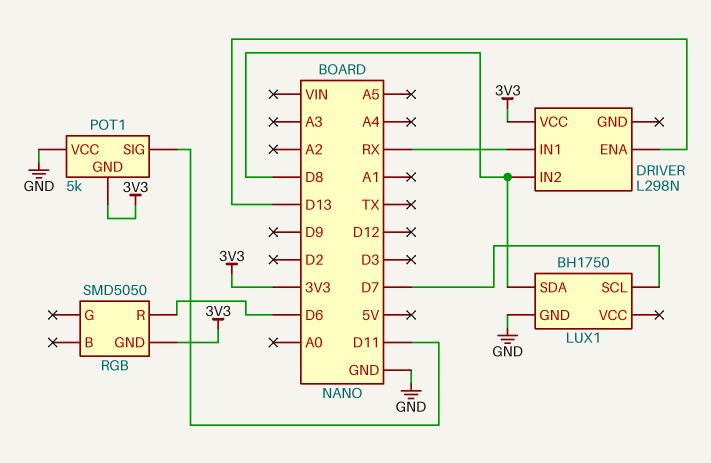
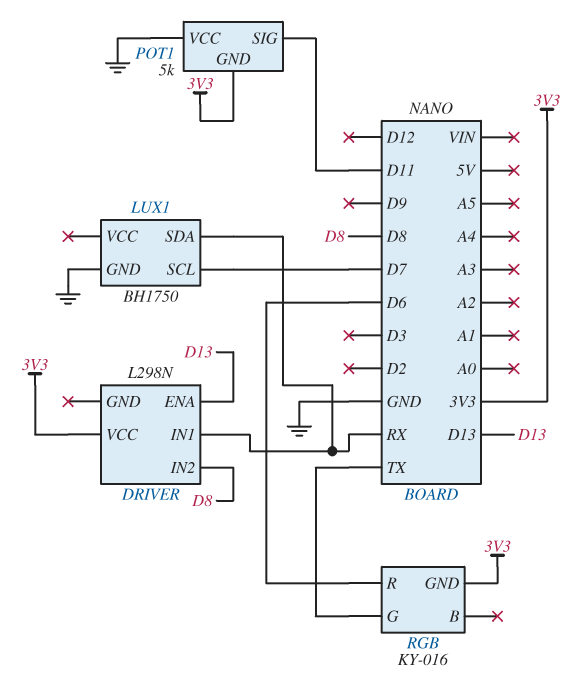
LUX1 pin SDA: D8 -> RX
RGB: SMD5050 -> KY-016
RGB pin G: none -> TX

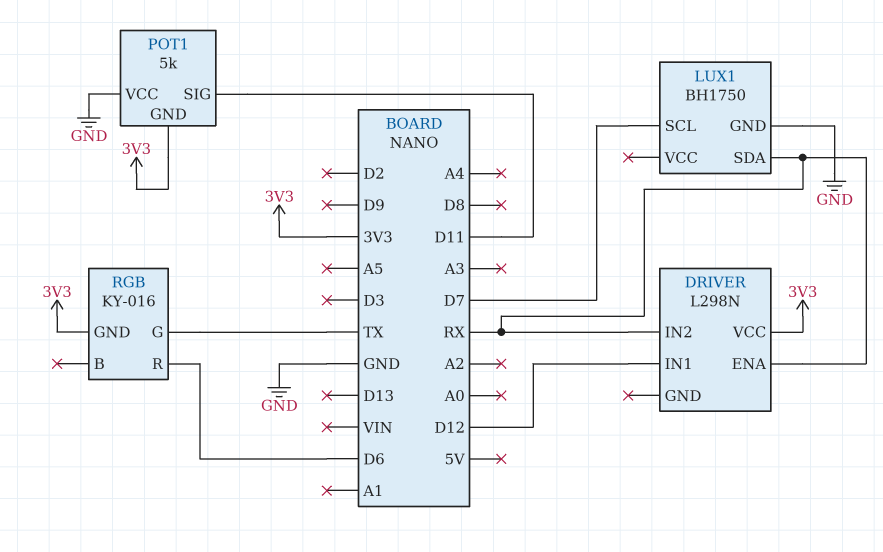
DRIVER pin ENA: D13 -> RX
DRIVER pin IN1: RX -> D12
DRIVER pin IN2: D8 -> RX

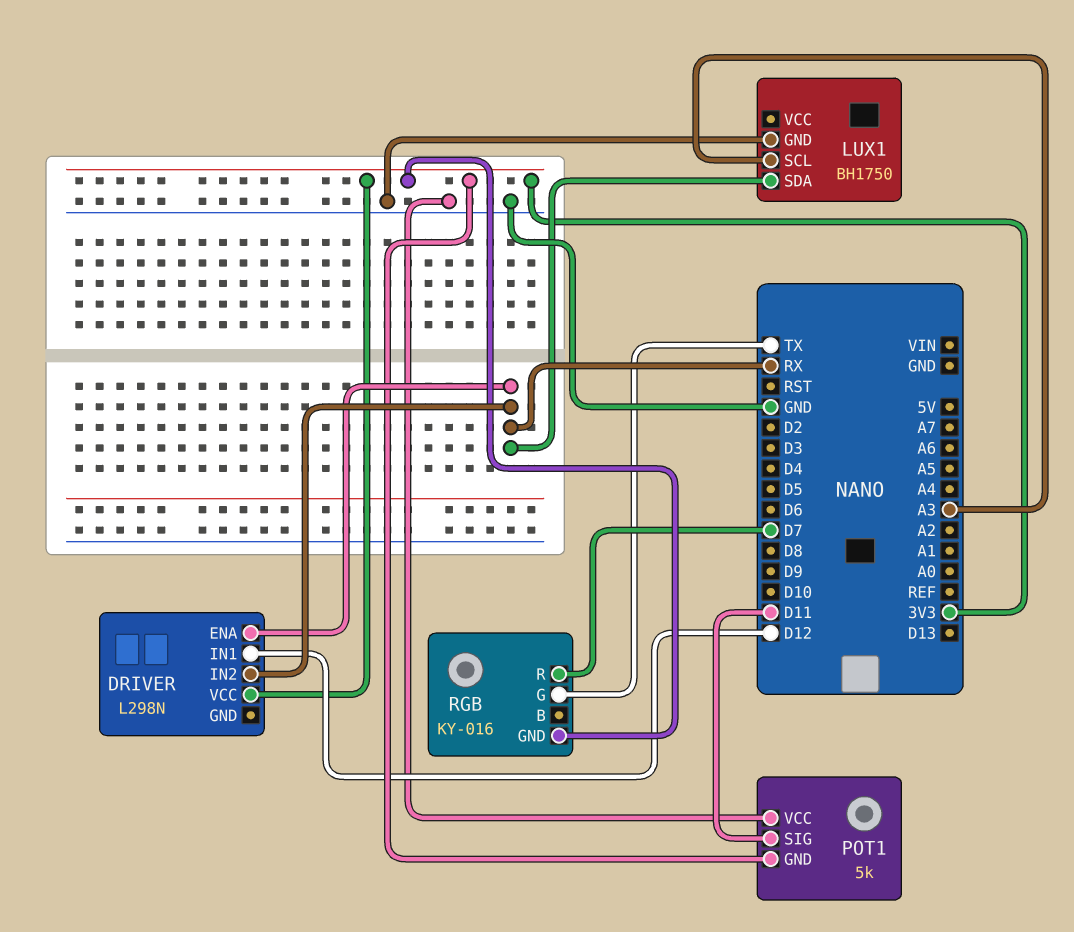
LUX1 pin SCL: D7 -> A3
RGB pin R: D6 -> D7

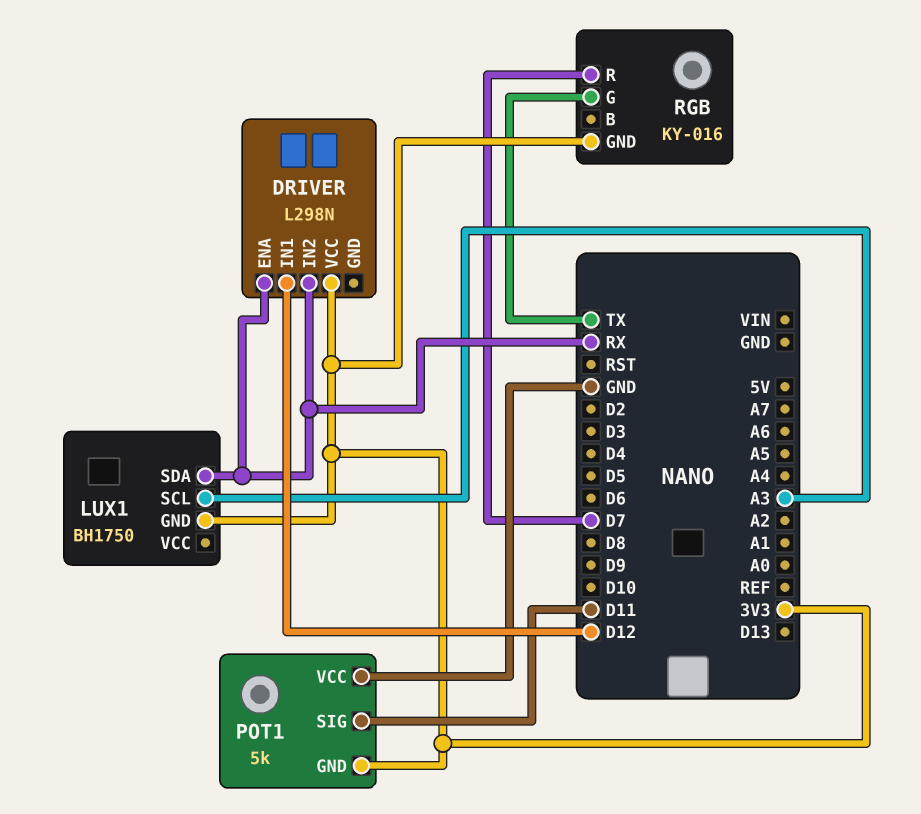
LUX1 pin GND: GND -> 3V3

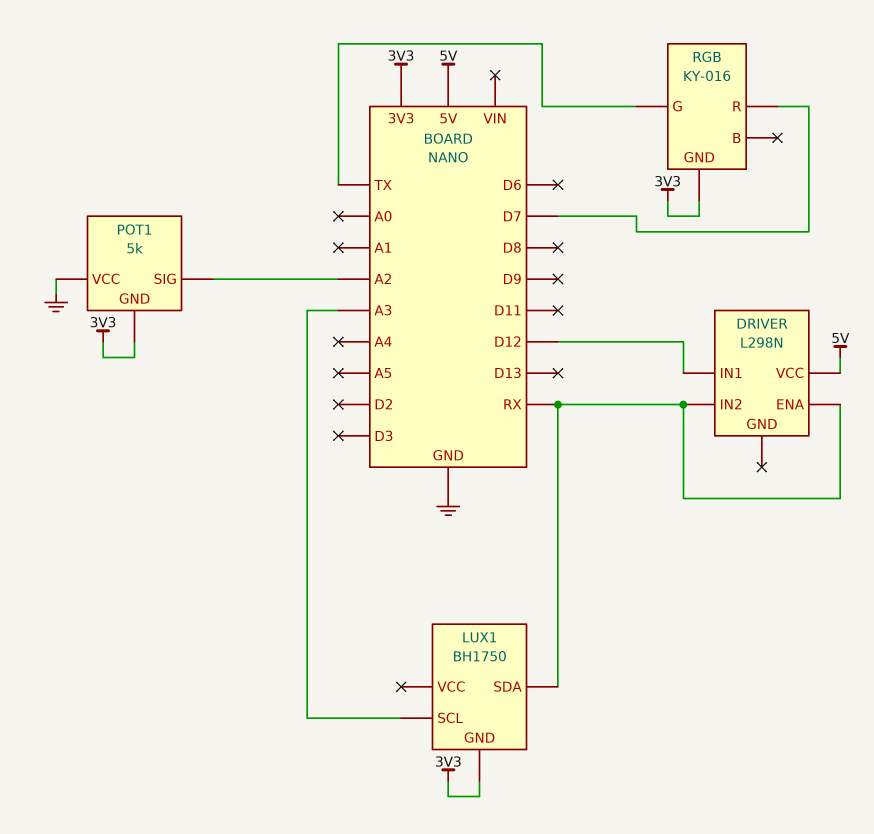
DRIVER pin VCC: 3V3 -> 5V
POT1 pin SIG: D11 -> A2

